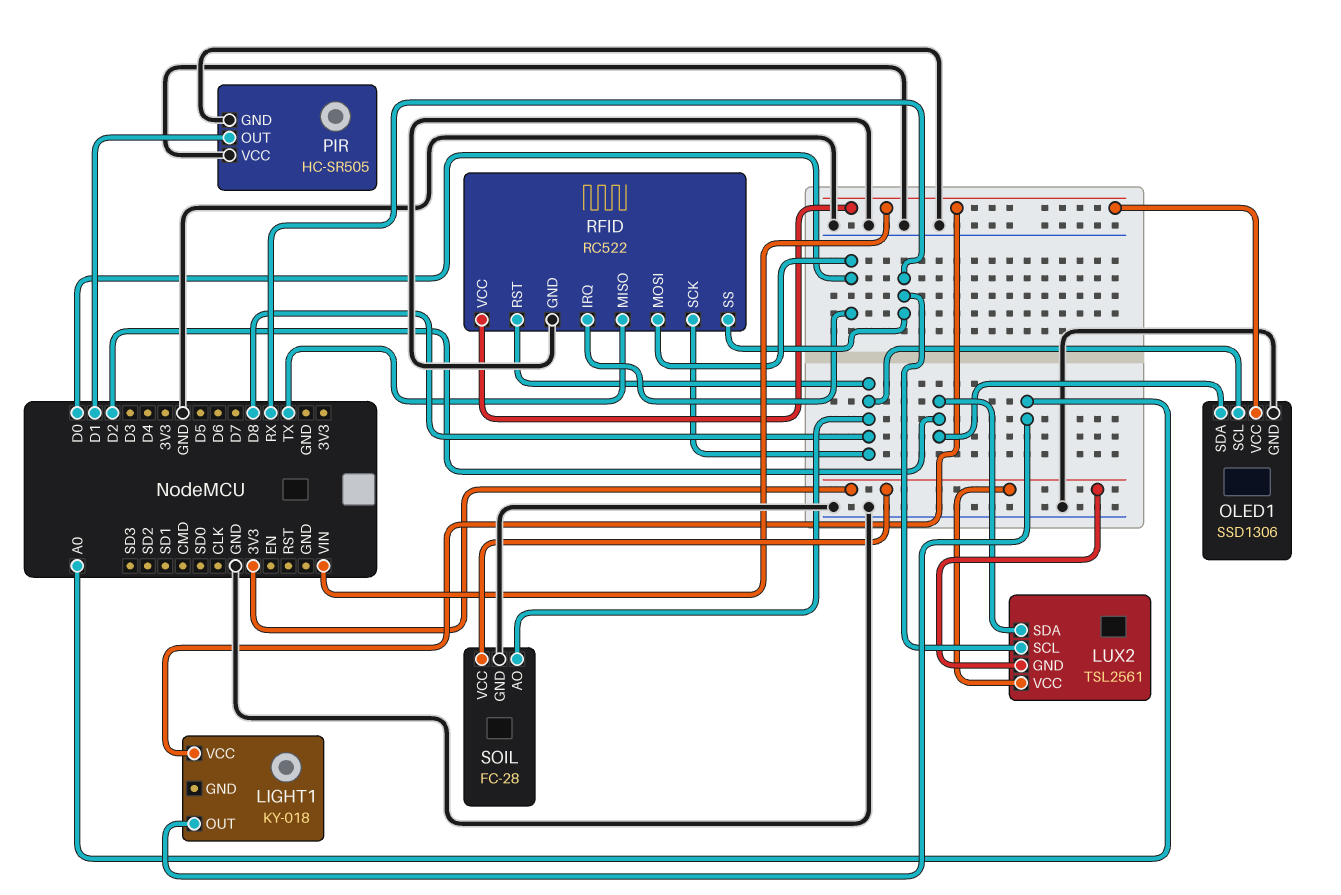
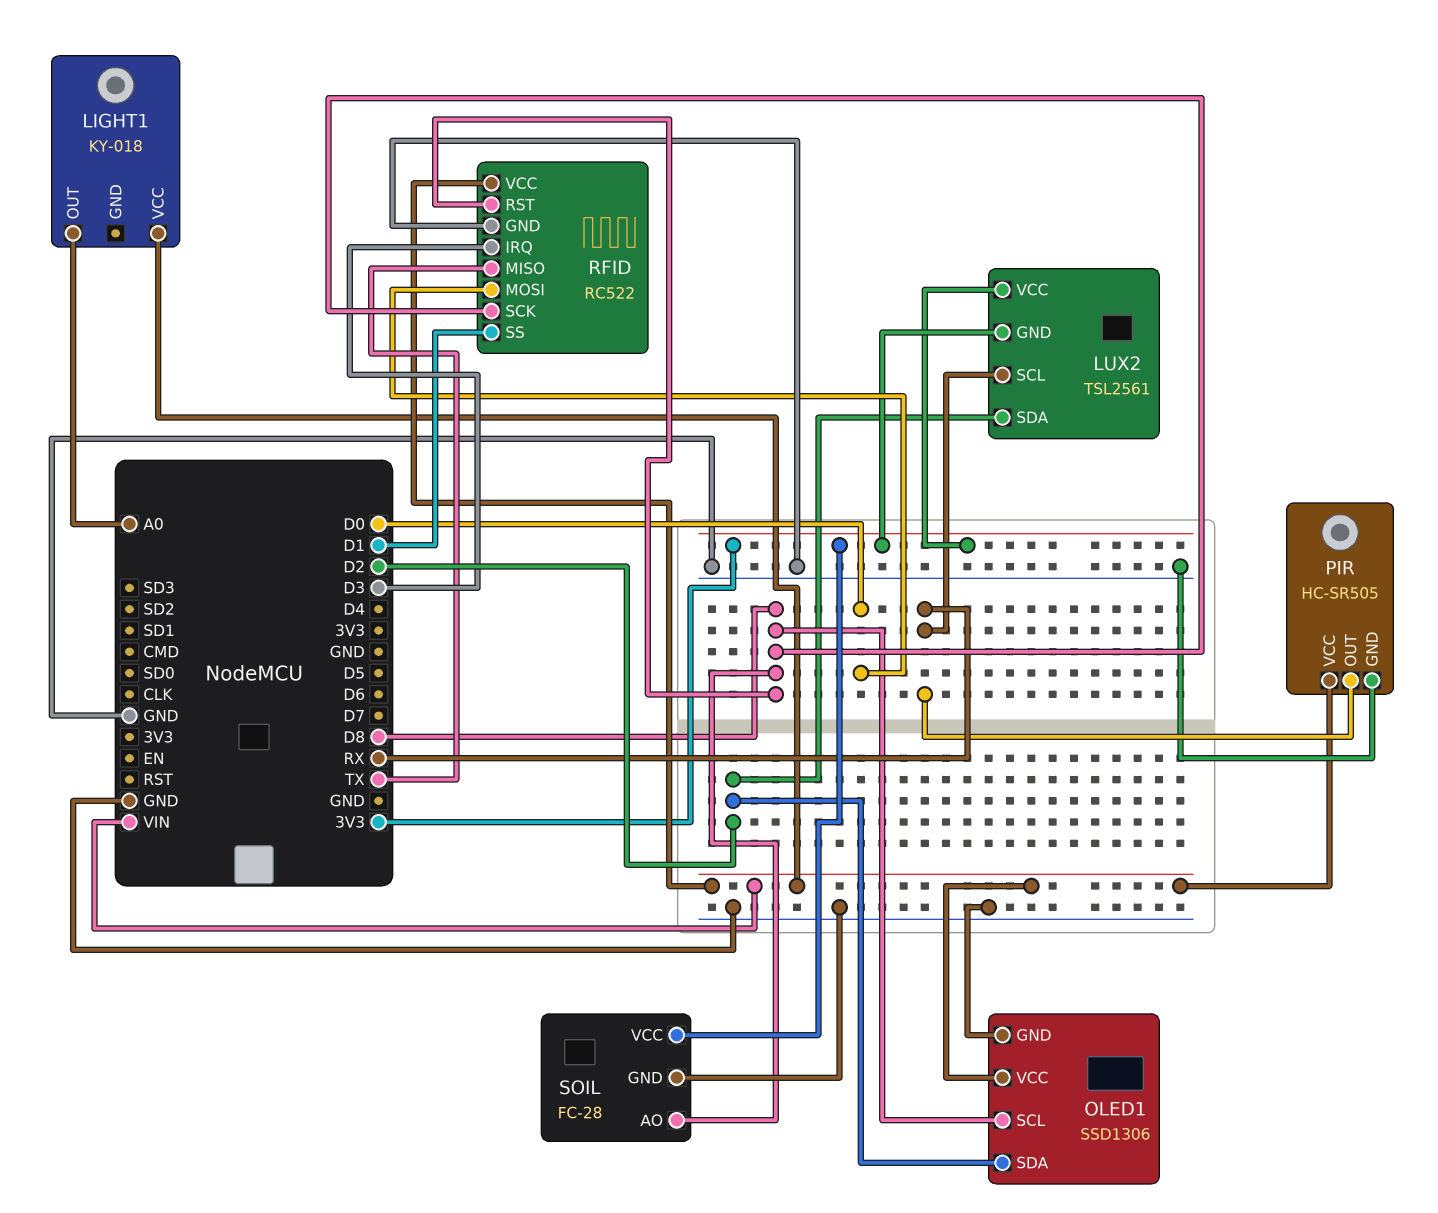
PIR pin OUT: D1 -> RX
PIR pin VCC: GND -> VIN
RFID pin IRQ: D0 -> D3
RFID pin SS: RX -> D1

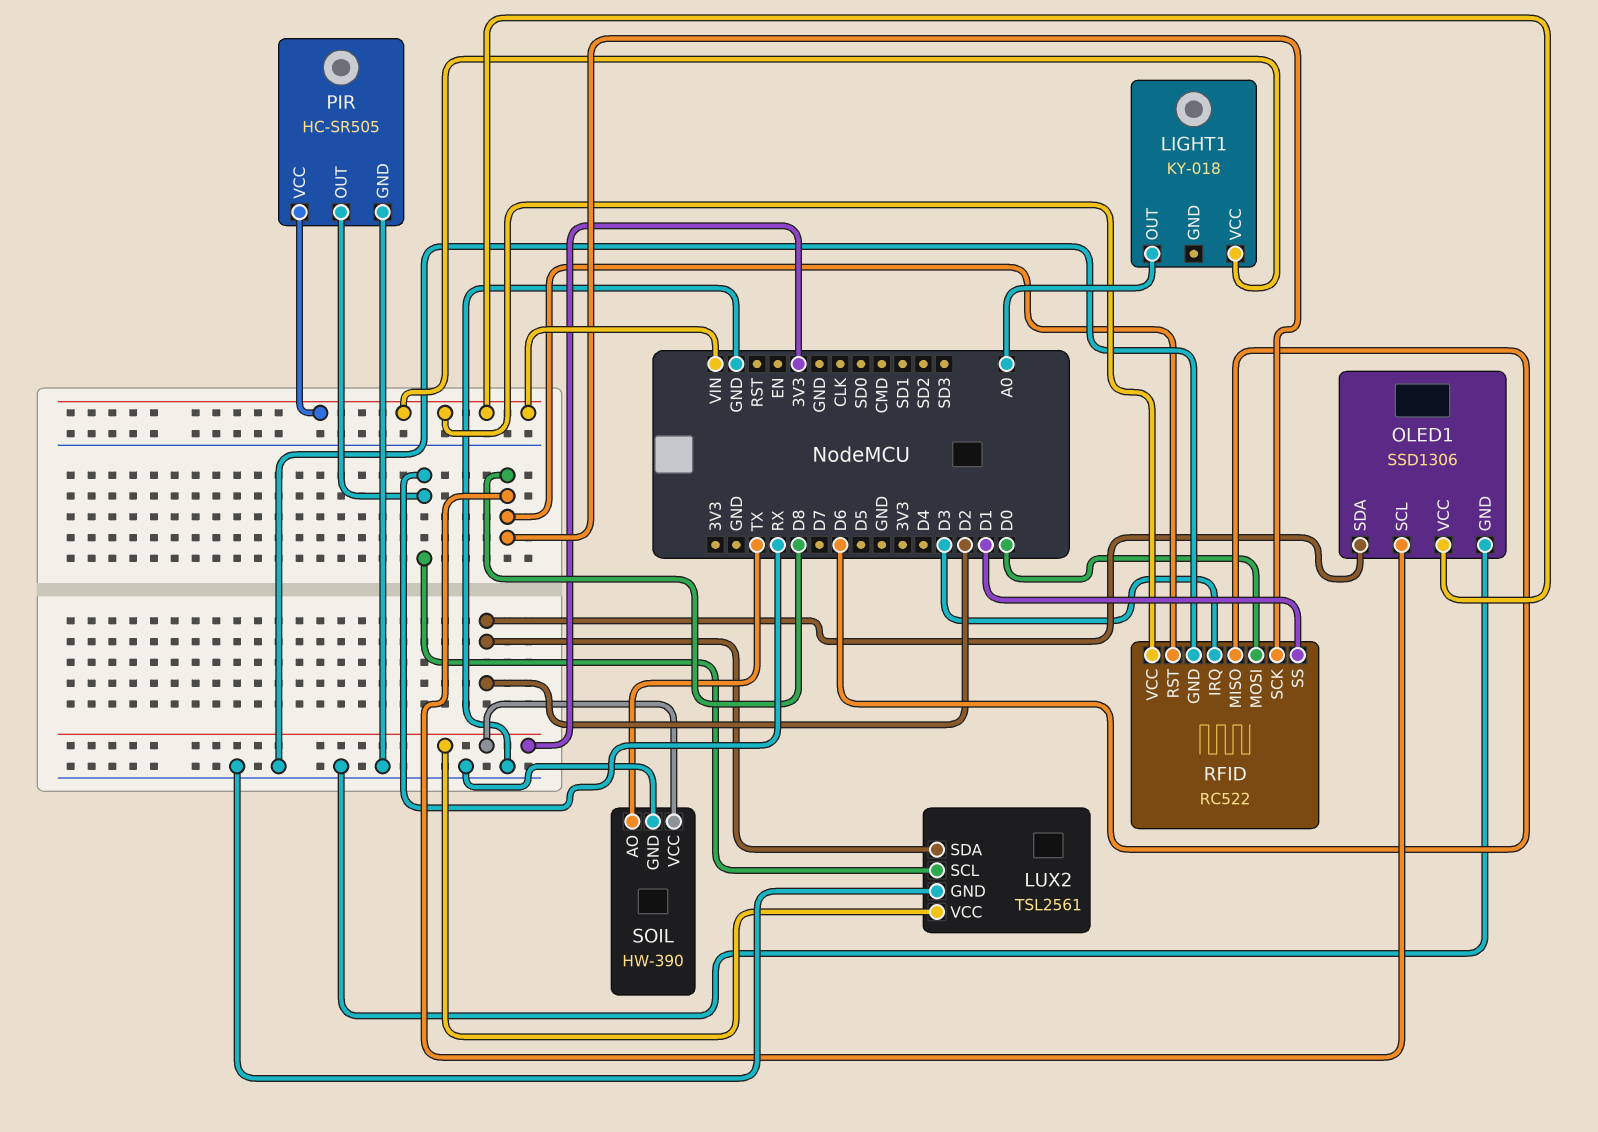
LUX2 pin GND: 3V3 -> GND
RFID pin MISO: TX -> D6
SOIL: FC-28 -> HW-390
SOIL pin AO: D8 -> TX

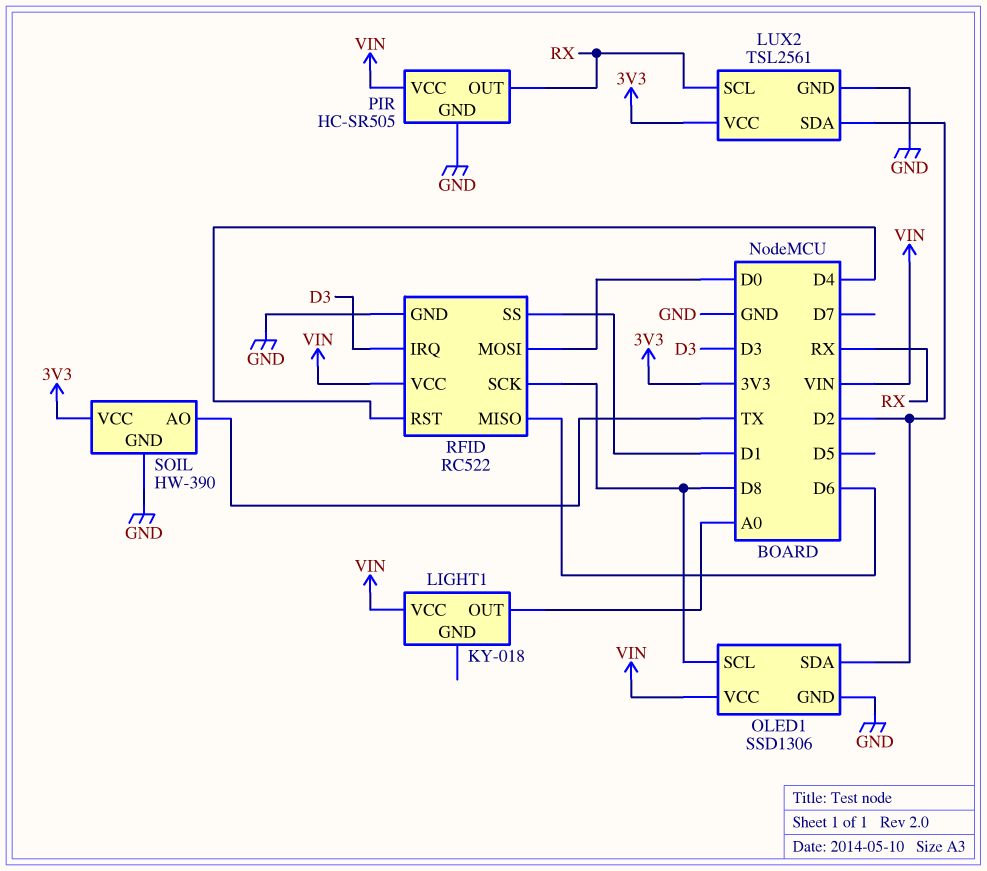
RFID pin RST: D8 -> D4

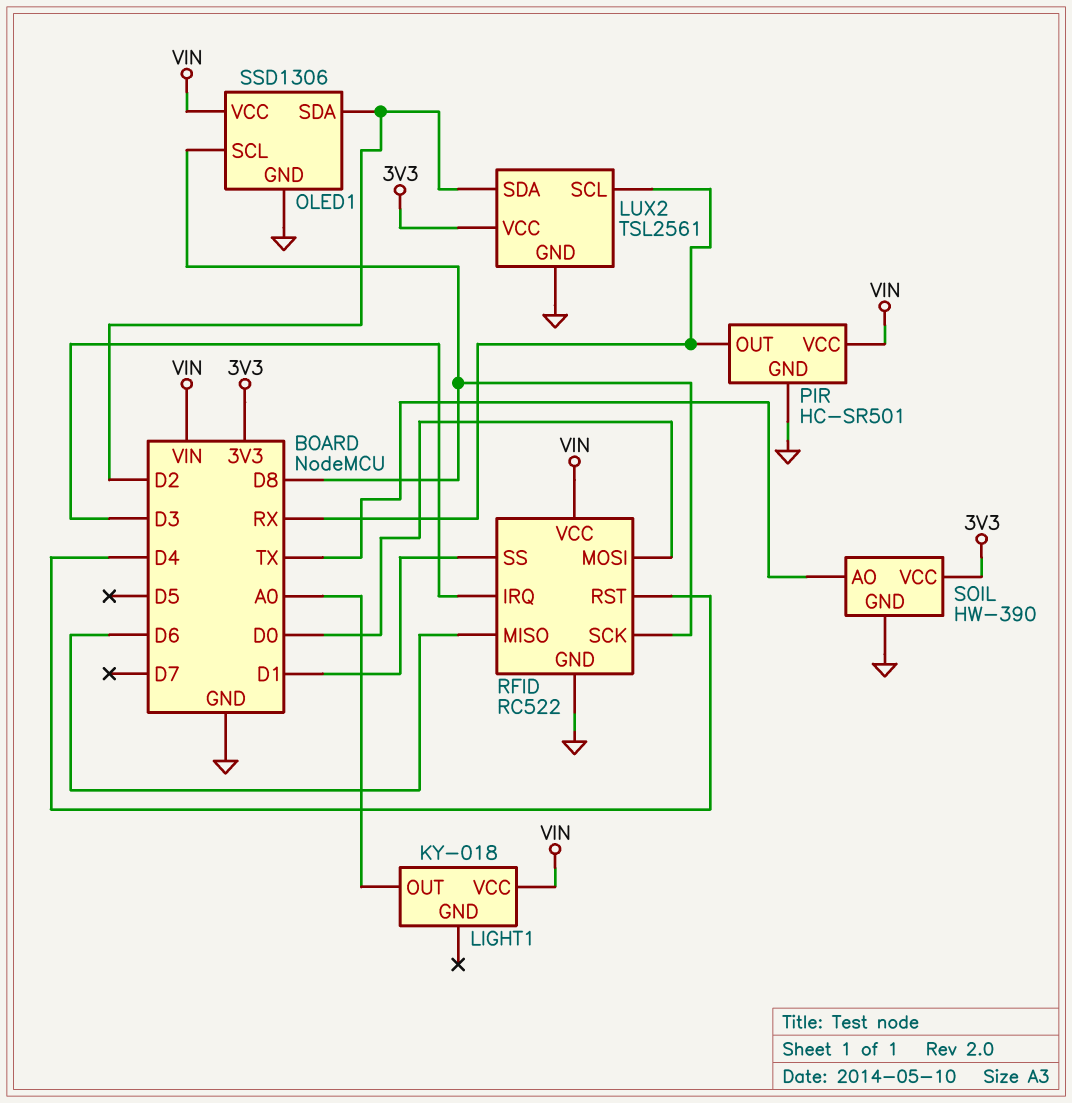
PIR: HC-SR505 -> HC-SR501

